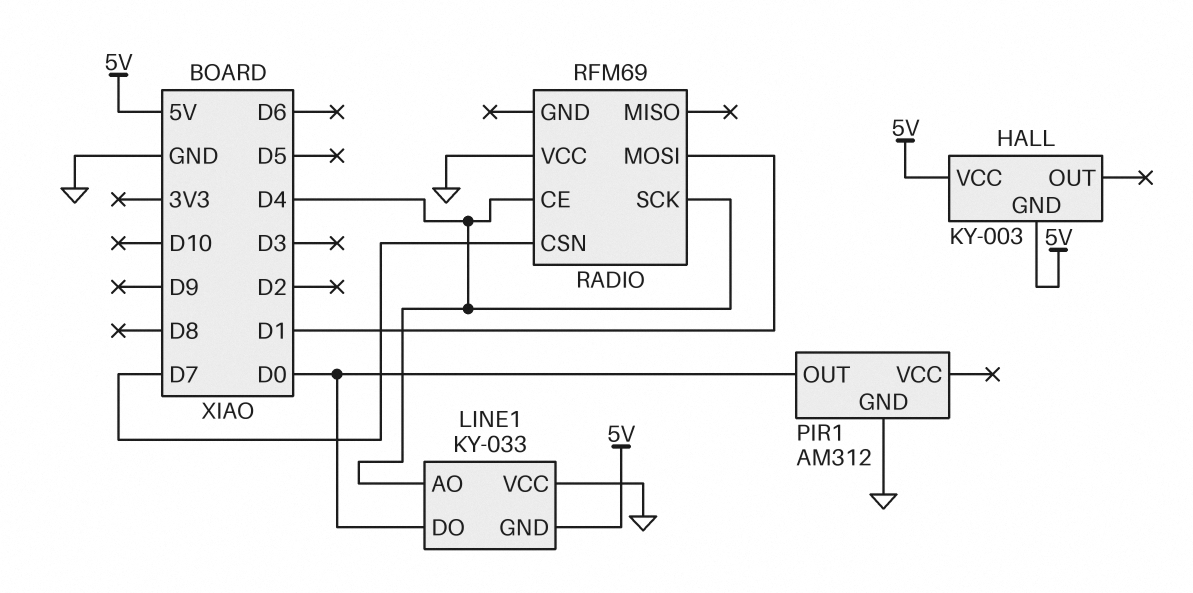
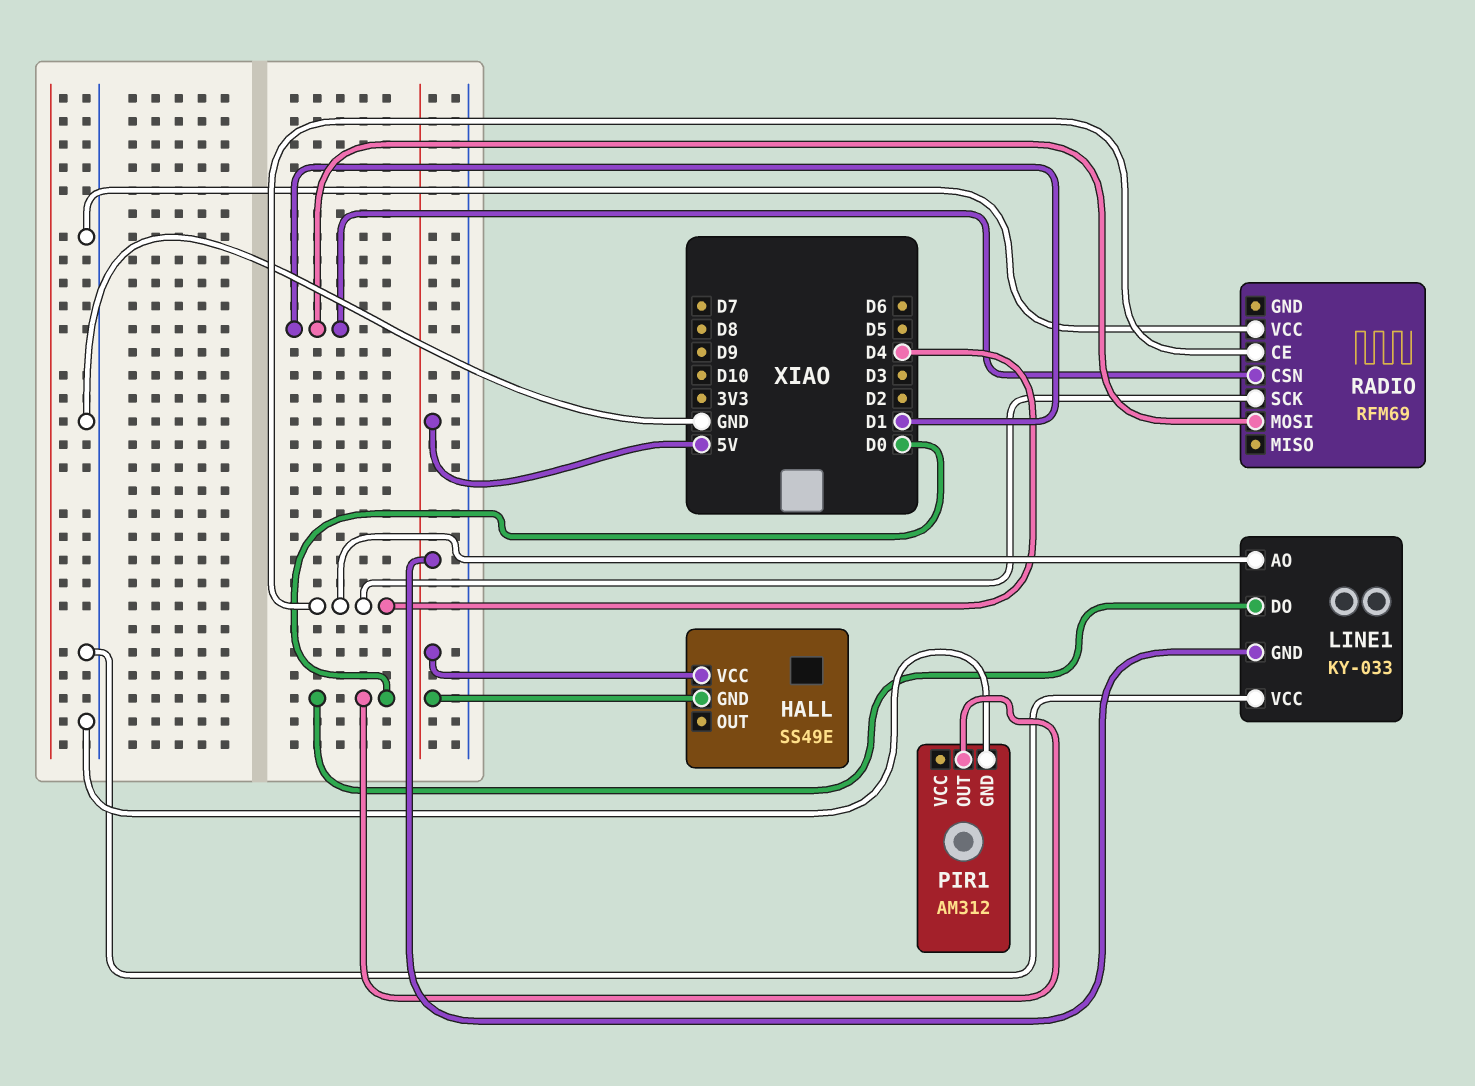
HALL: KY-003 -> SS49E
RADIO pin CSN: D7 -> D1

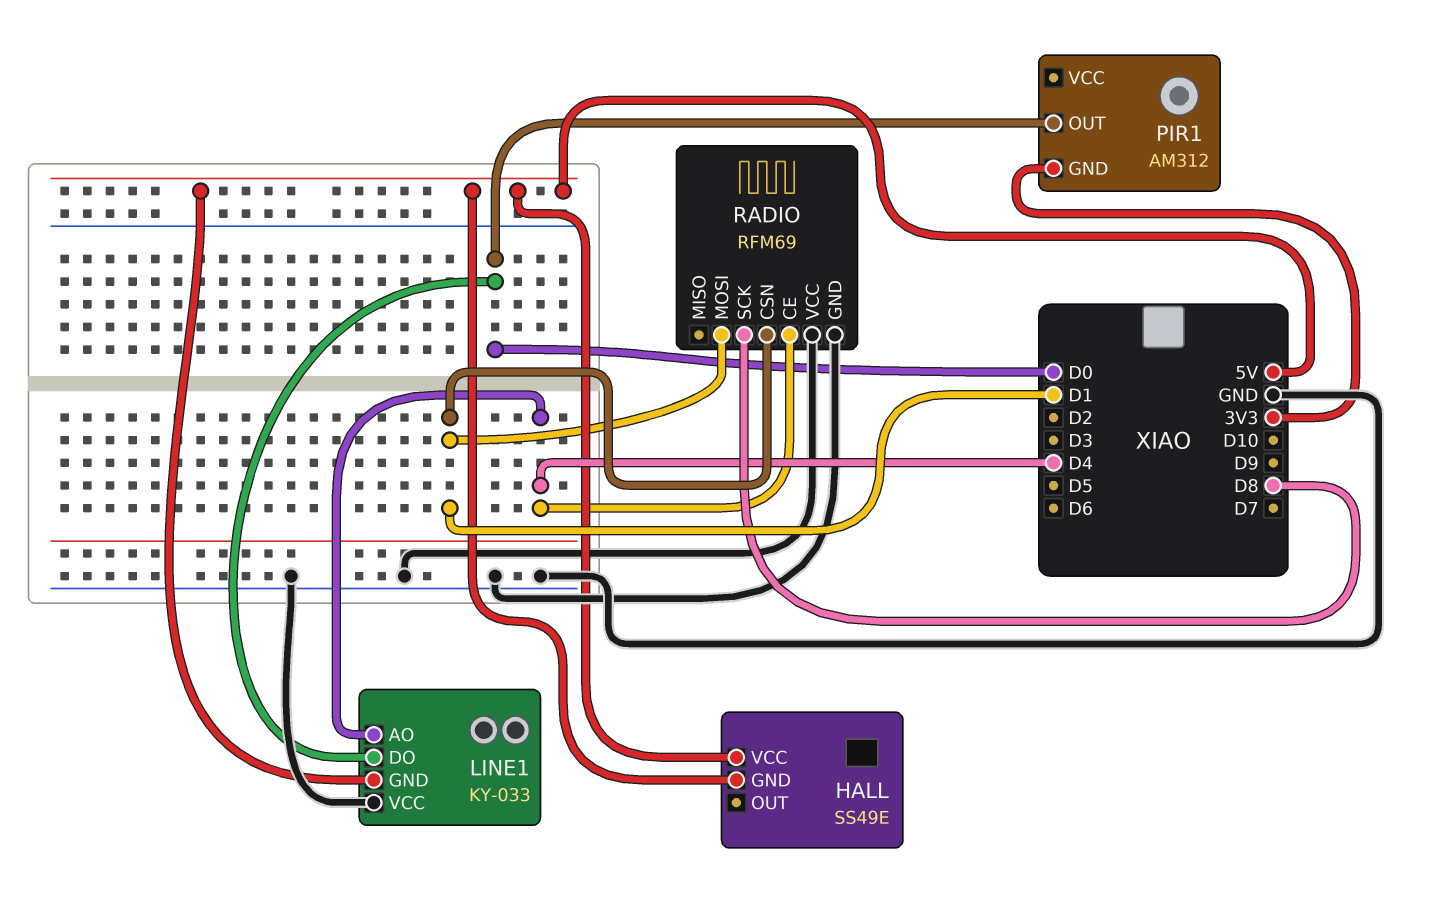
PIR1 pin GND: GND -> 3V3
RADIO pin GND: none -> GND
RADIO pin SCK: D4 -> D8

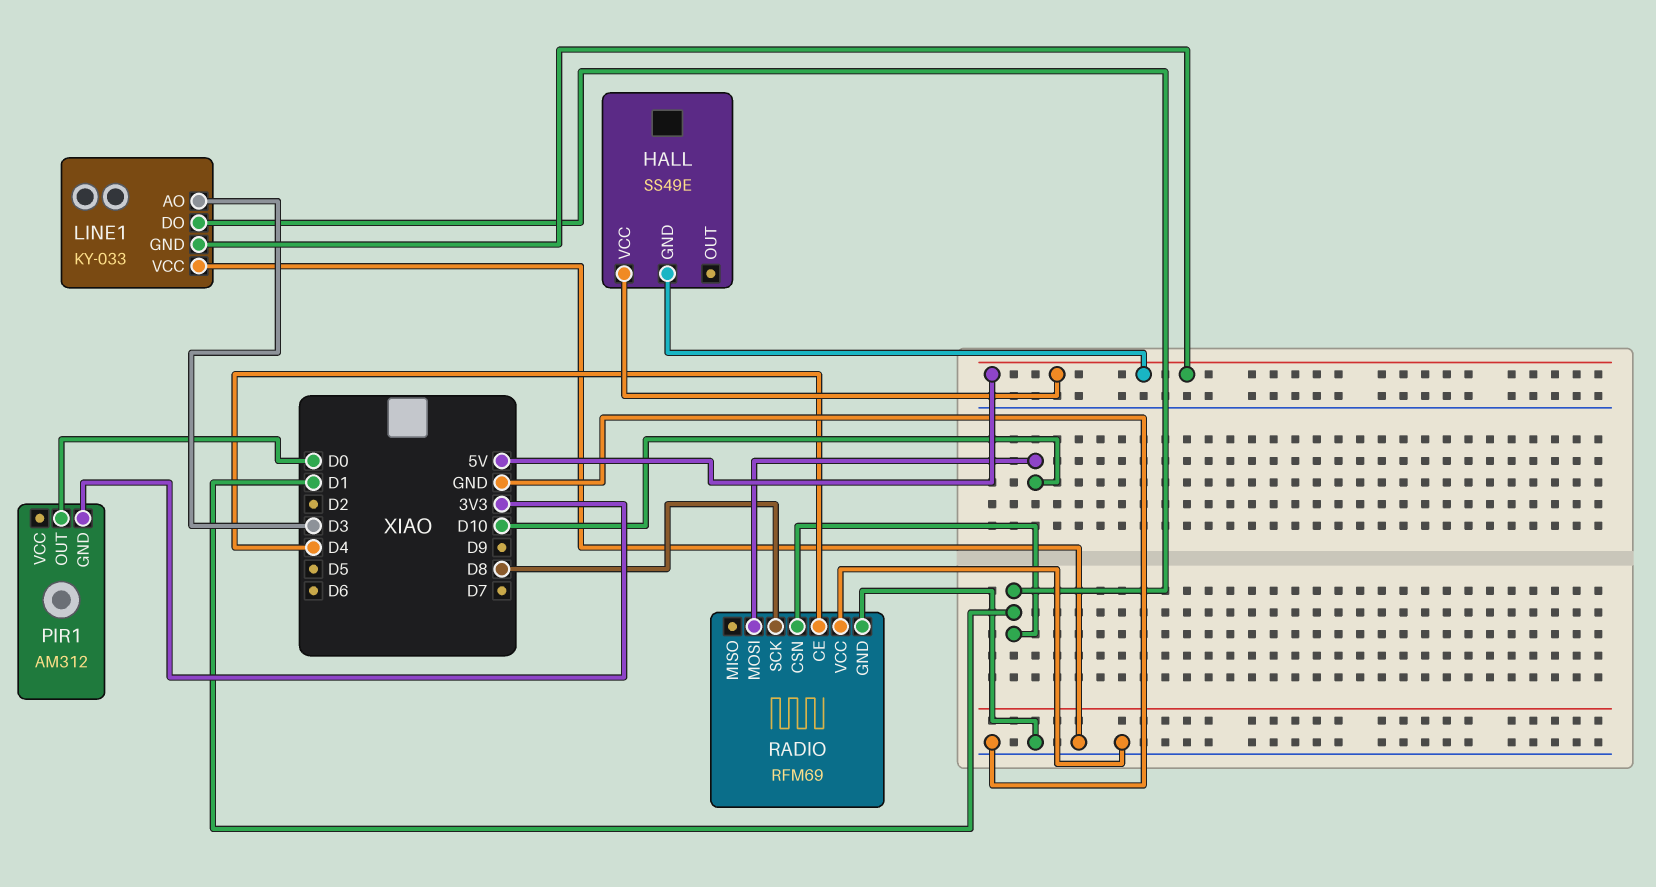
LINE1 pin AO: D4 -> D3
LINE1 pin DO: D0 -> D1
RADIO pin MOSI: D1 -> D10

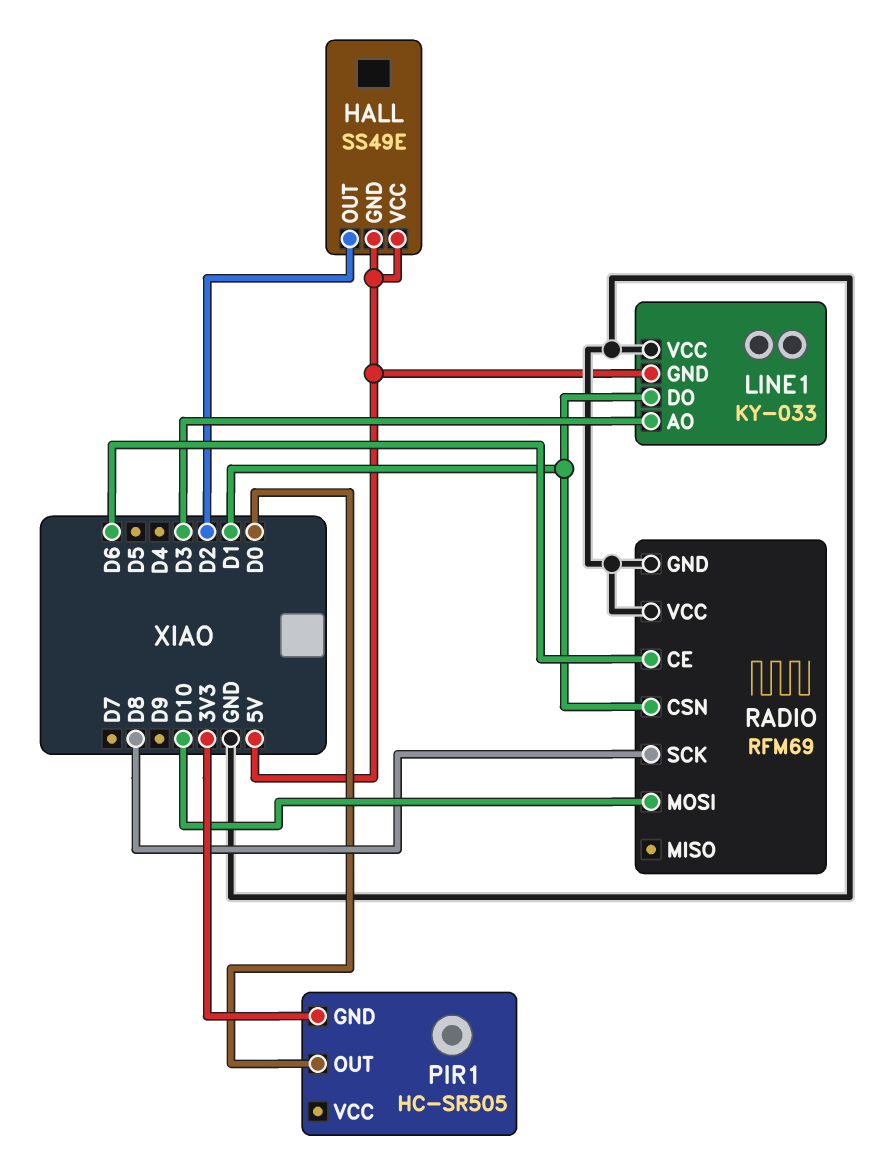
HALL pin OUT: none -> D2
PIR1: AM312 -> HC-SR505
RADIO pin CE: D4 -> D6

